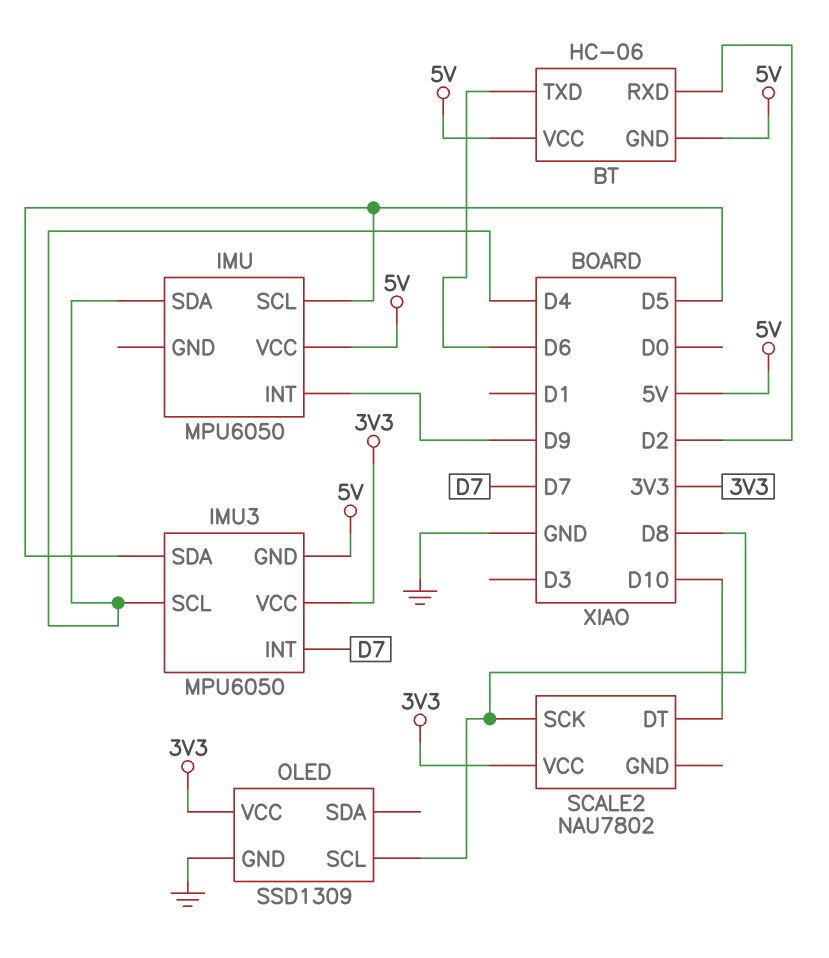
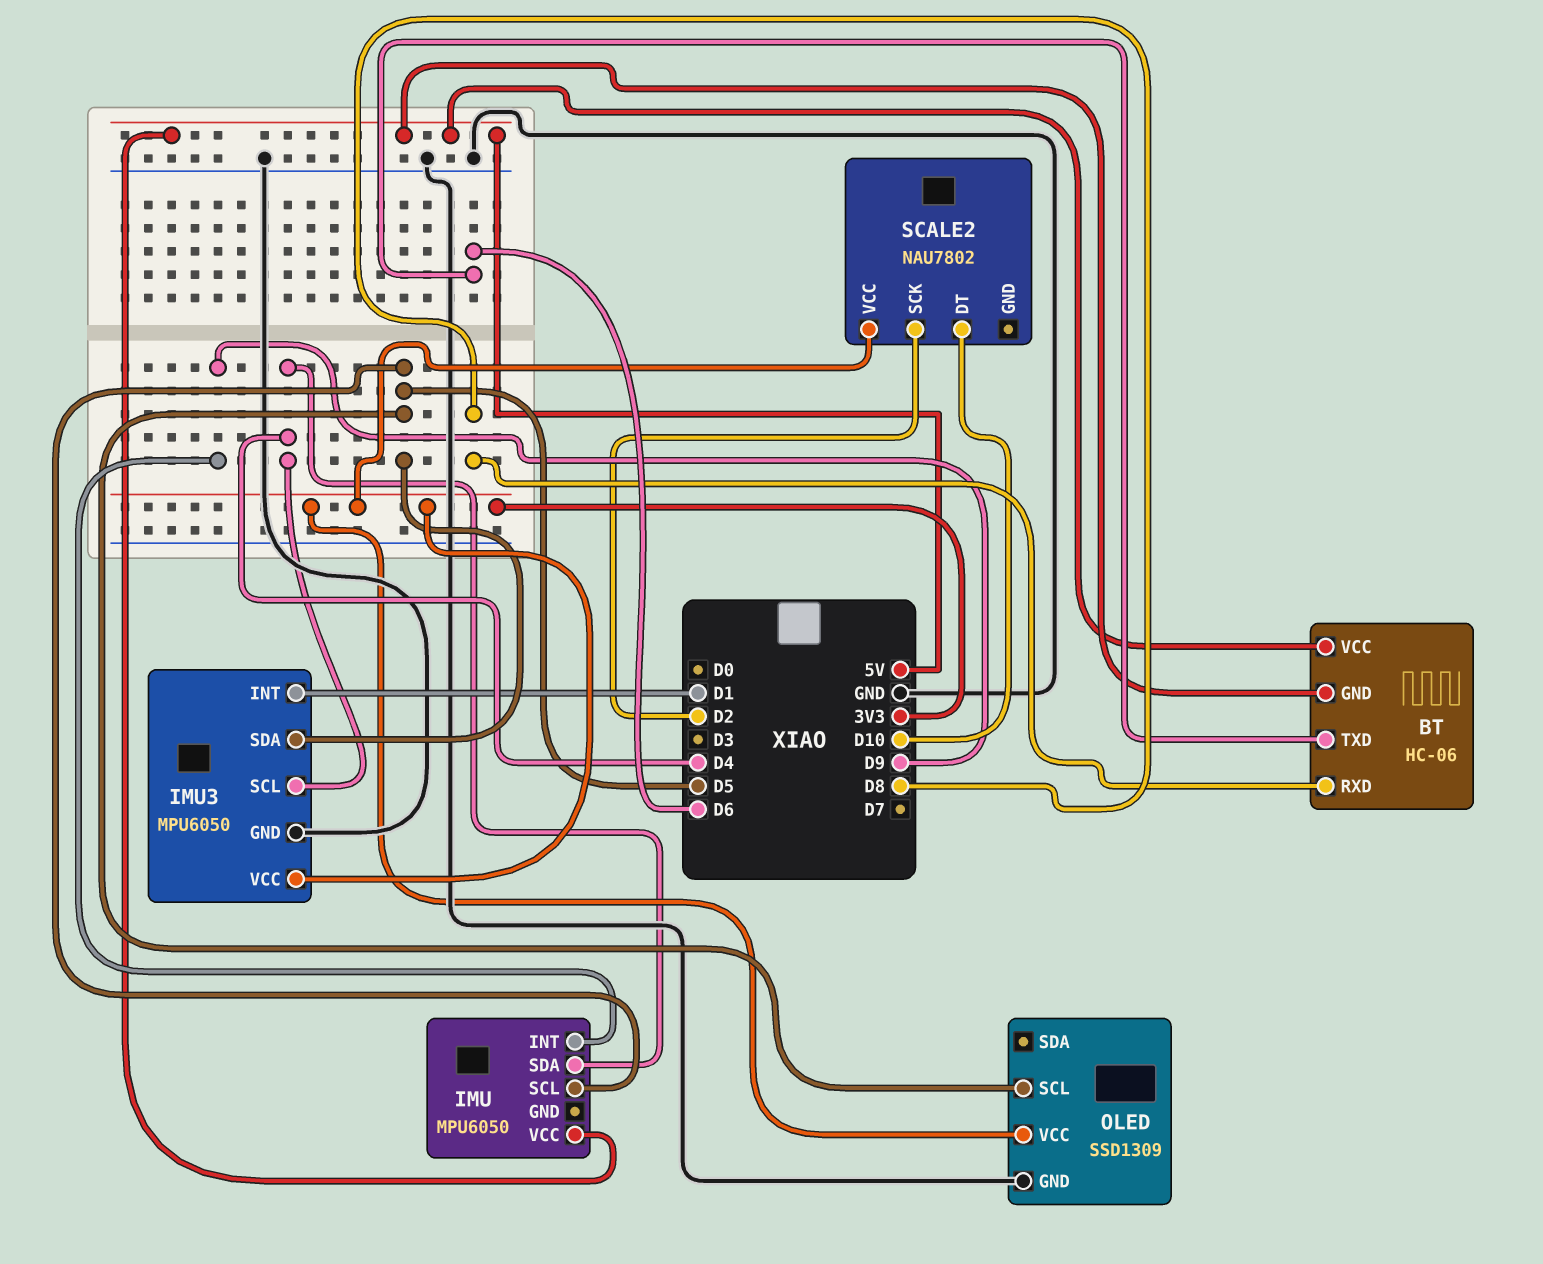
BT pin RXD: D2 -> D8
IMU3 pin GND: 5V -> GND
IMU3 pin INT: D7 -> D1
OLED pin SCL: D8 -> D5
SCALE2 pin SCK: D8 -> D2

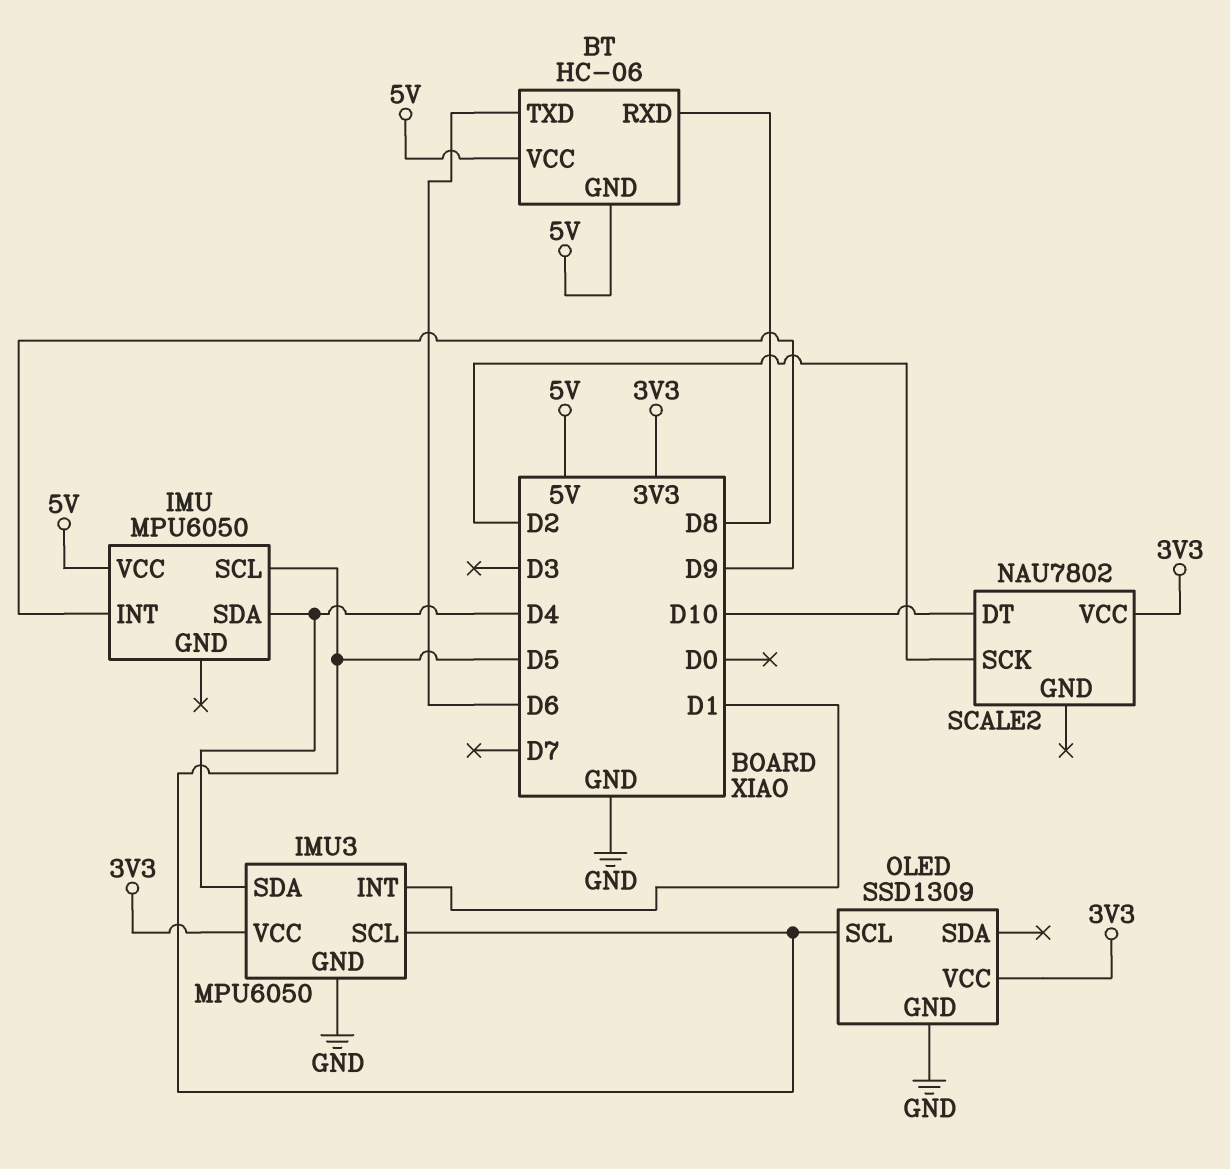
IMU3 pin SCL: D4 -> D5
IMU3 pin SDA: D5 -> D4

